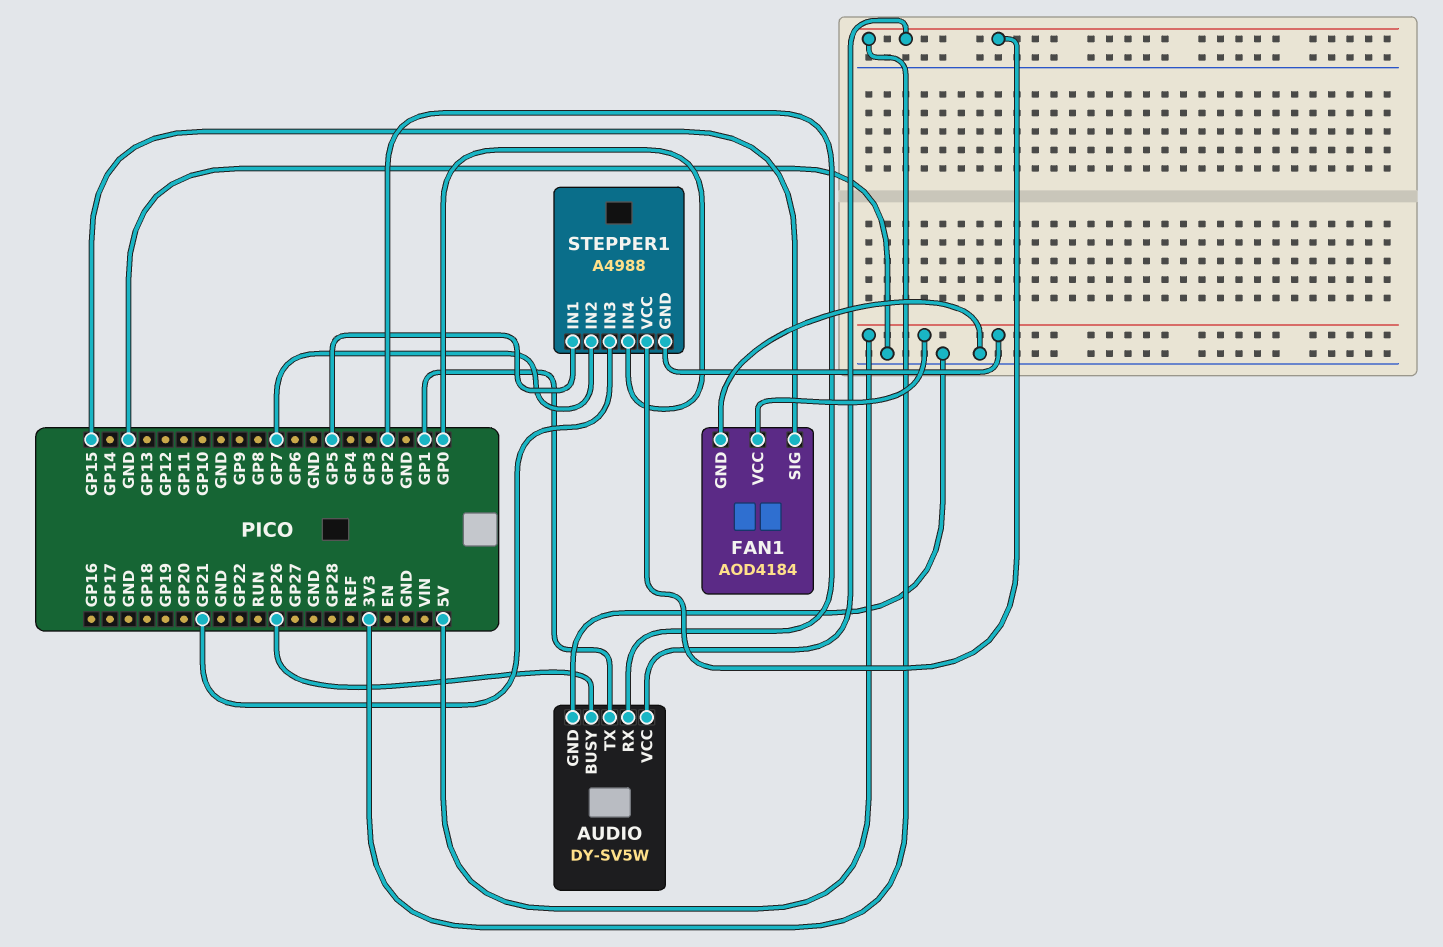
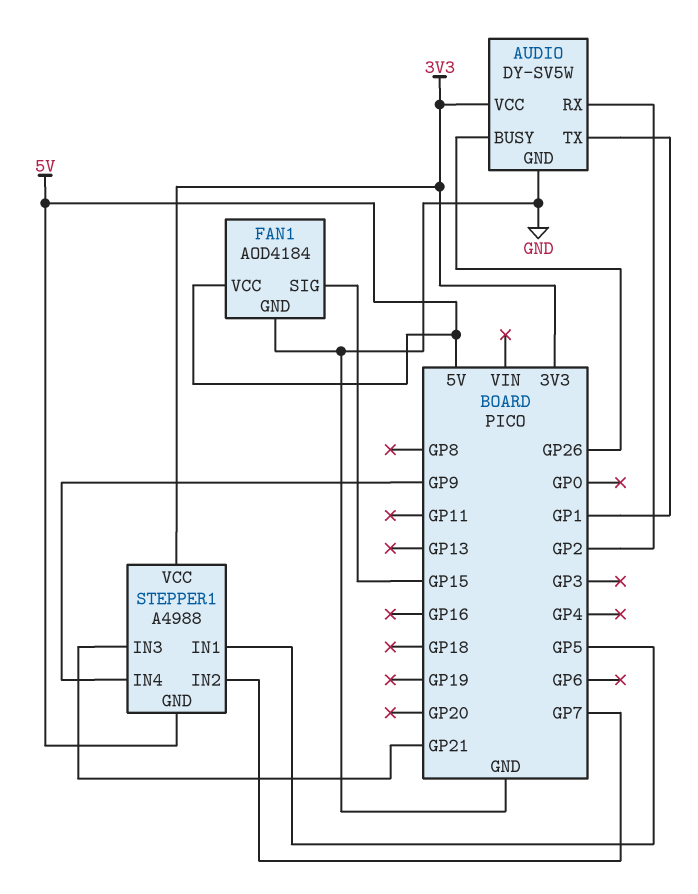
STEPPER1 pin IN4: GP0 -> GP9

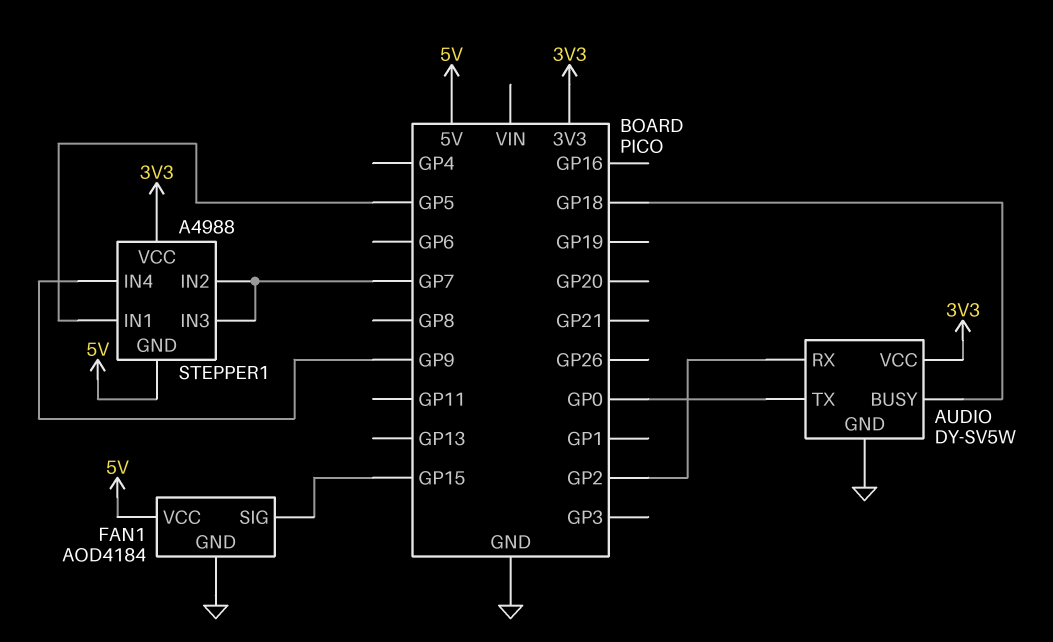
AUDIO pin BUSY: GP26 -> GP18
AUDIO pin TX: GP1 -> GP0
STEPPER1 pin IN3: GP21 -> GP7

